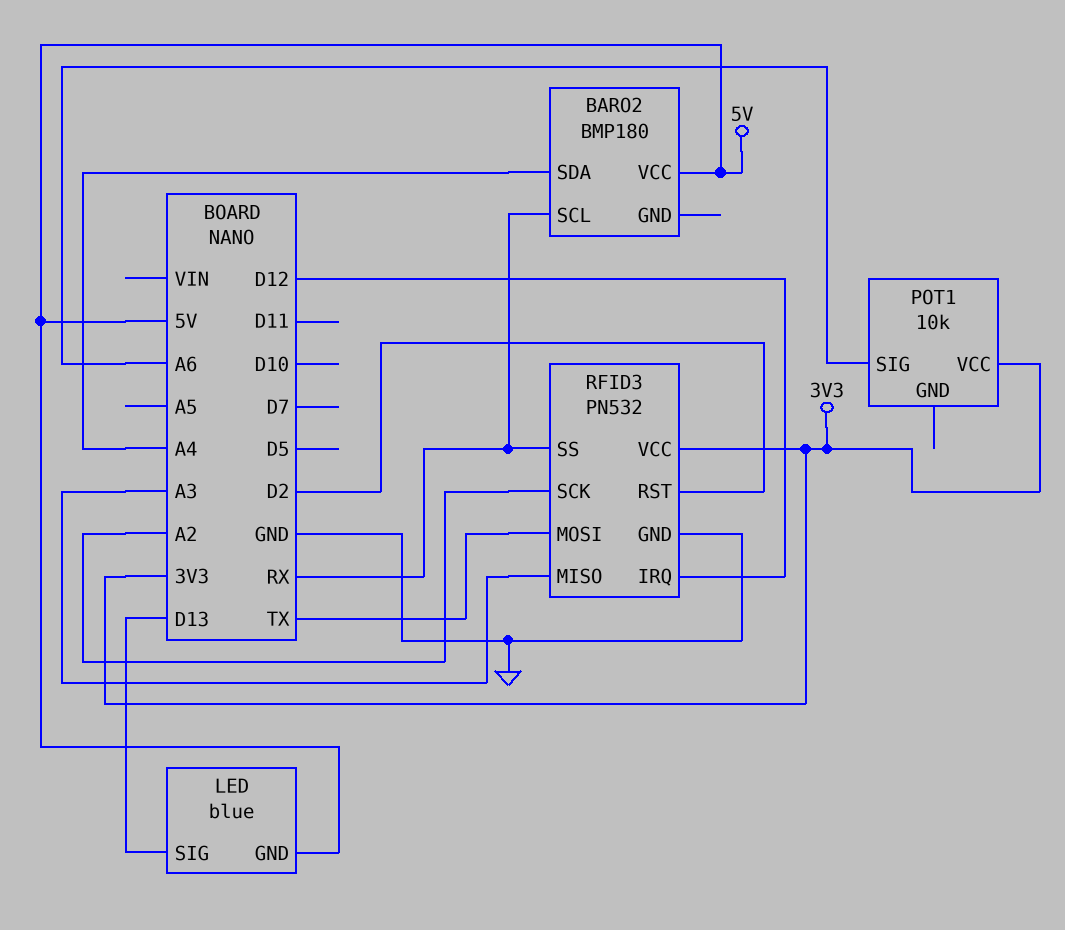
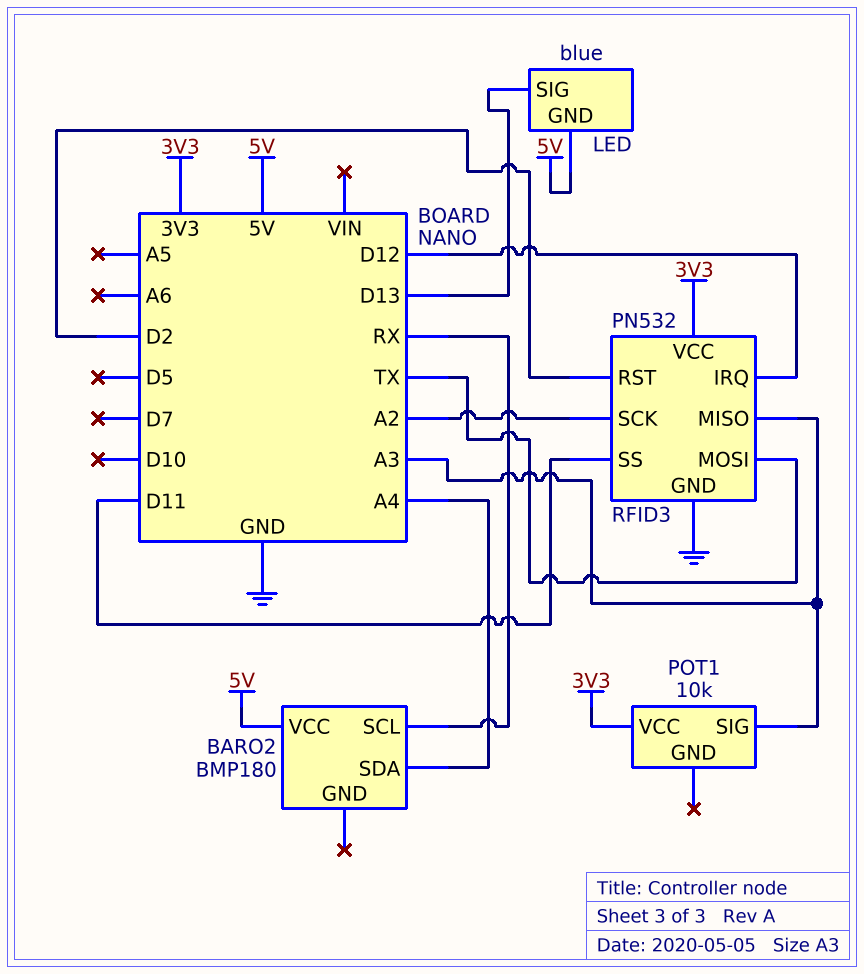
POT1 pin SIG: A6 -> A3
RFID3 pin SS: RX -> D11

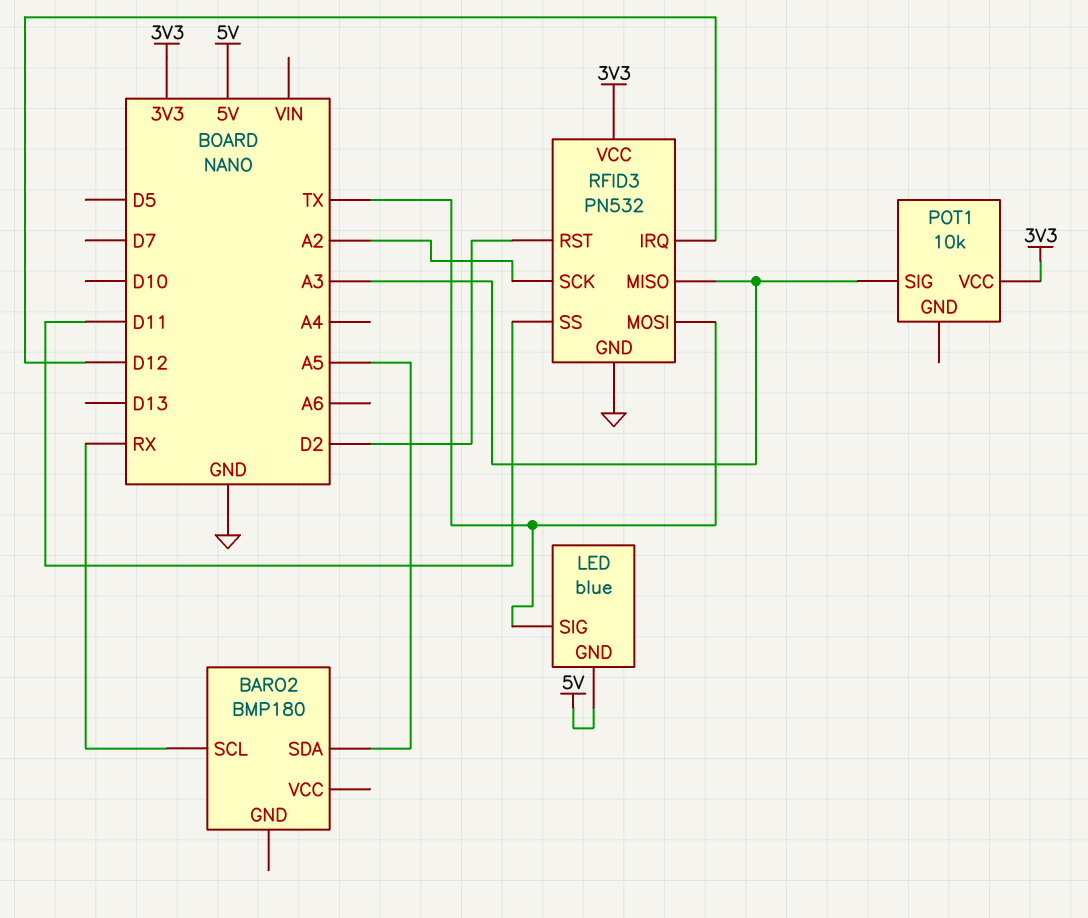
BARO2 pin SDA: A4 -> A5
BARO2 pin VCC: 5V -> none
LED pin SIG: D13 -> TX

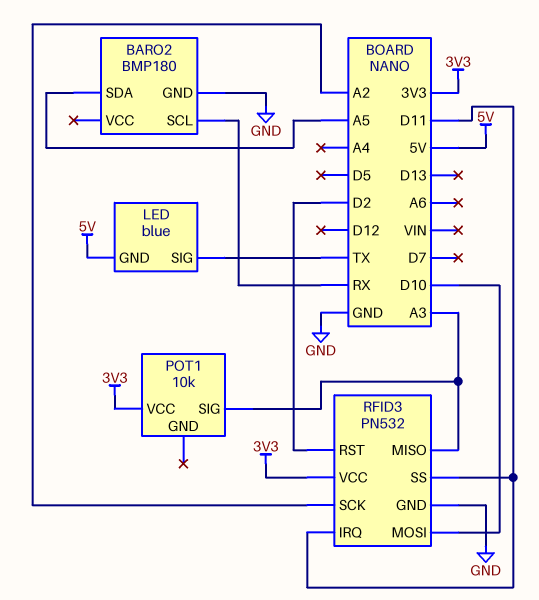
BARO2 pin GND: none -> GND
RFID3 pin IRQ: D12 -> D11
RFID3 pin MOSI: TX -> D10

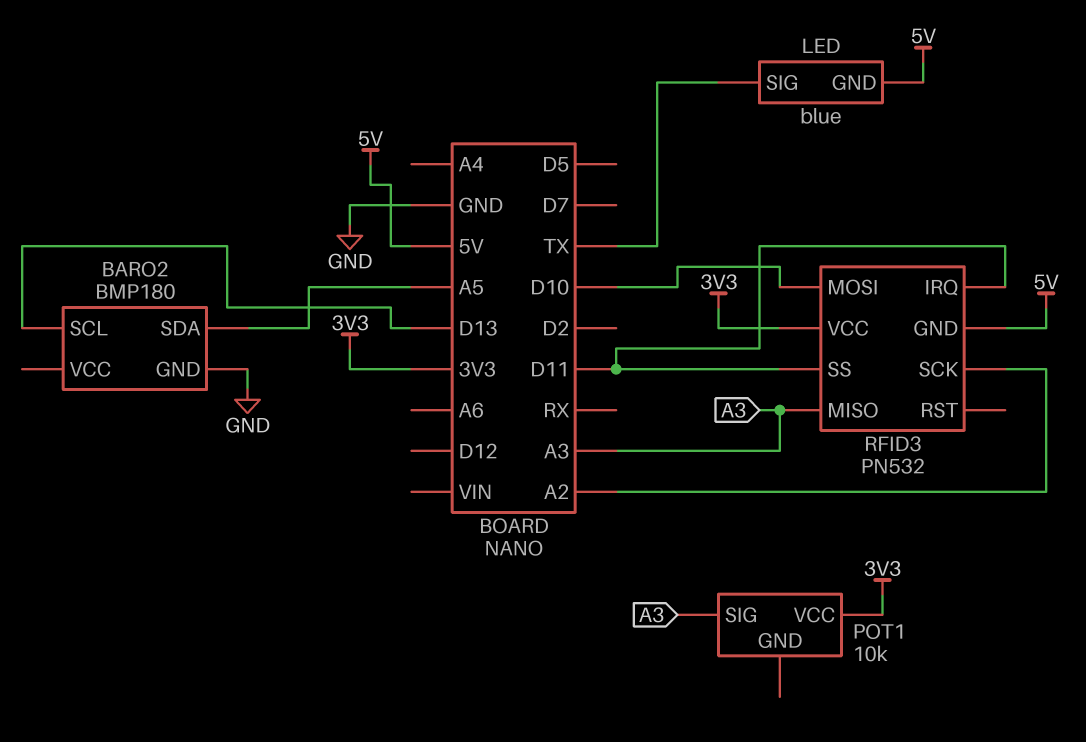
BARO2 pin SCL: RX -> D13
RFID3 pin GND: GND -> 5V
RFID3 pin RST: D2 -> none

